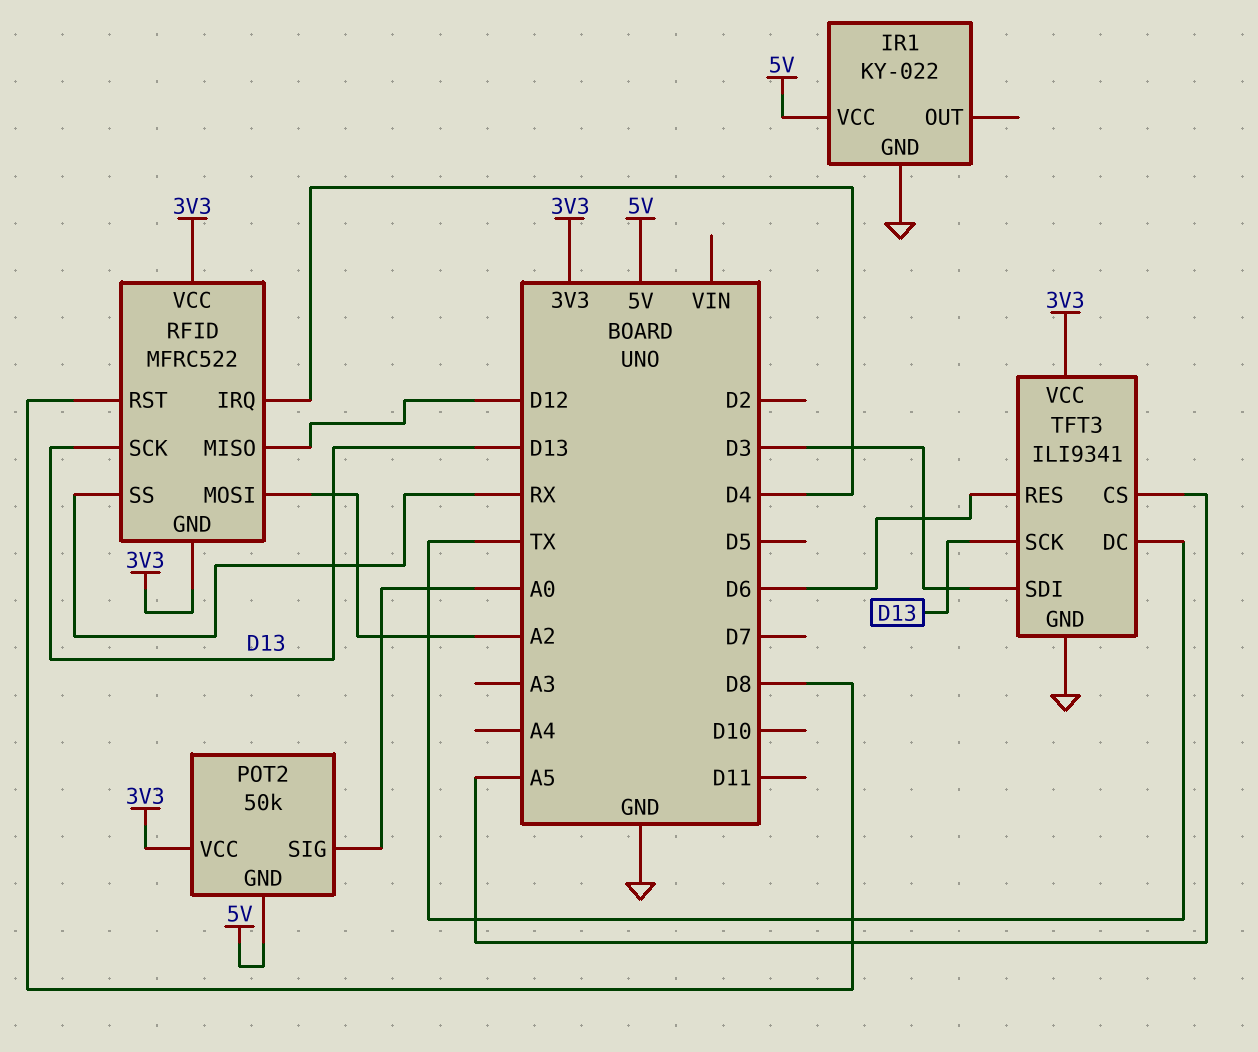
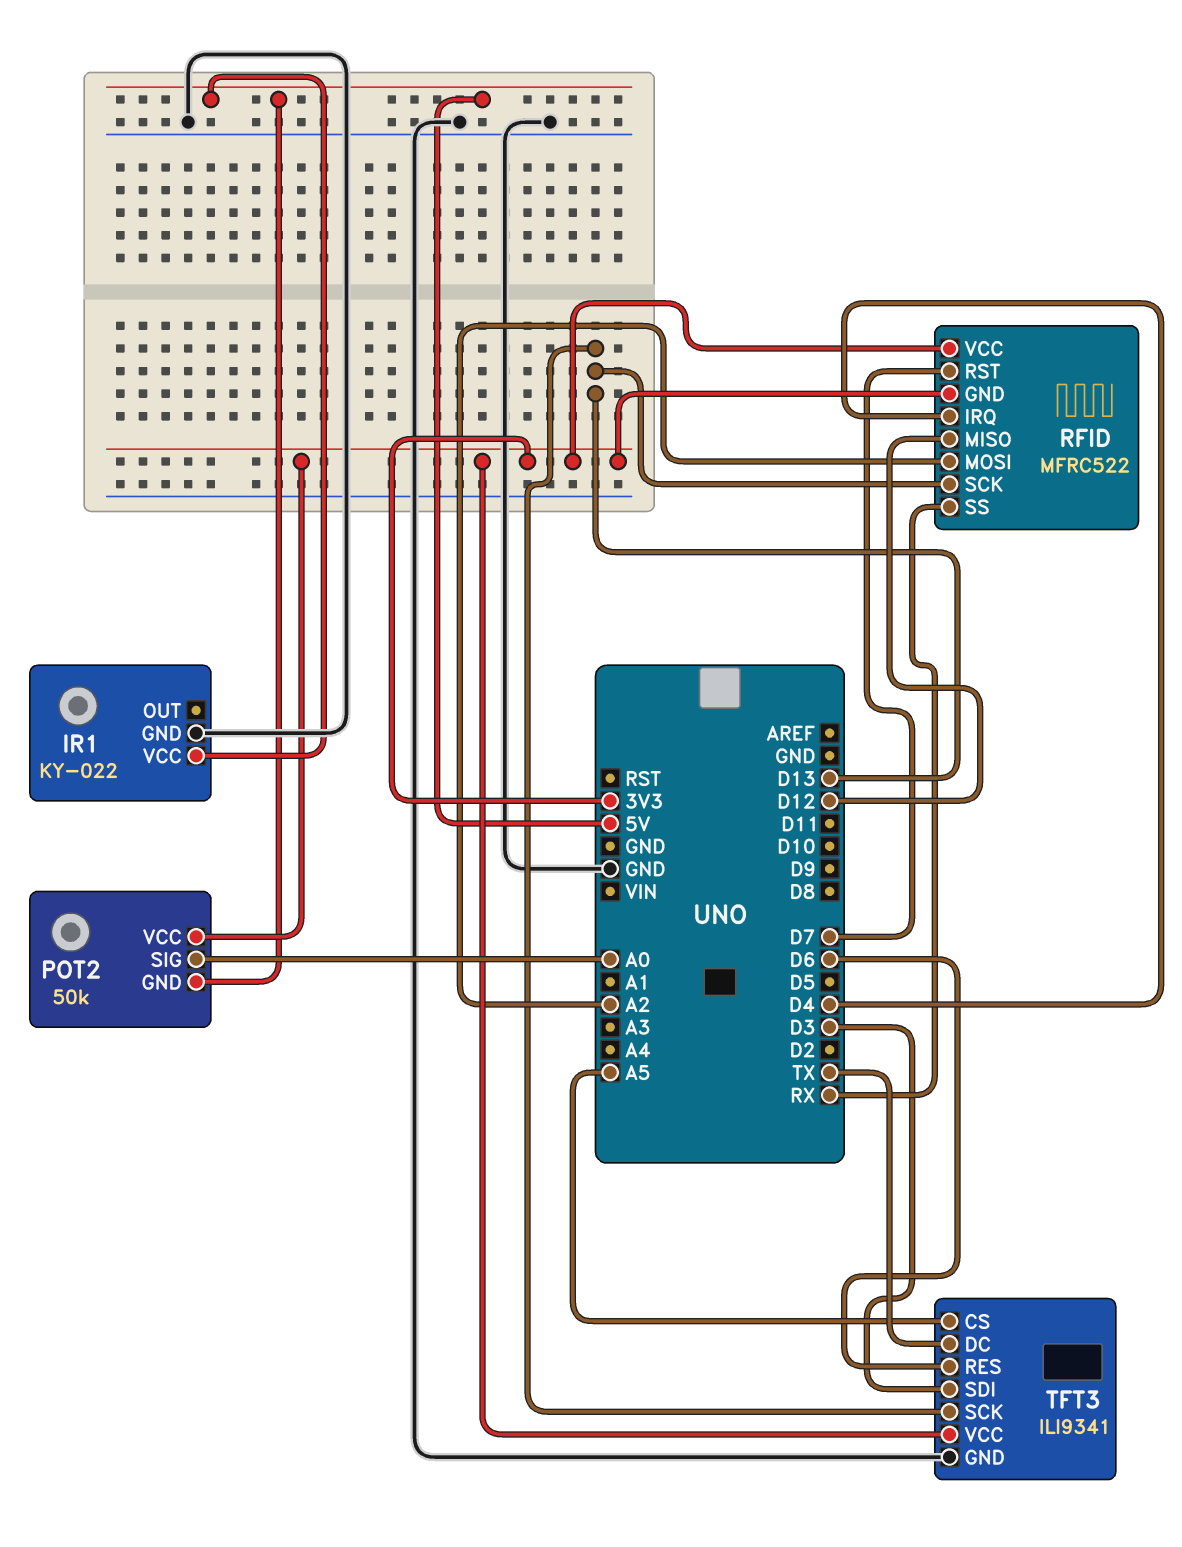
RFID pin RST: D8 -> D7

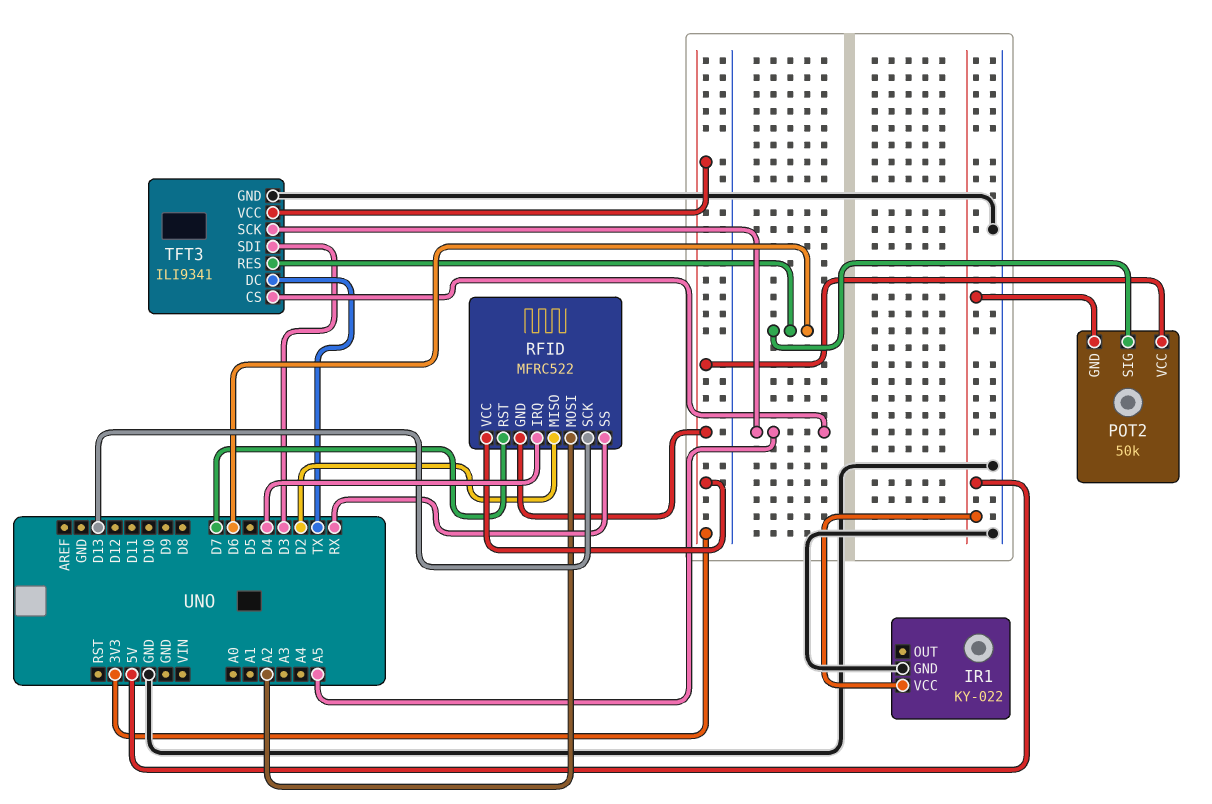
POT2 pin SIG: A0 -> D6
RFID pin MISO: D12 -> D2
TFT3 pin SCK: D13 -> A5

